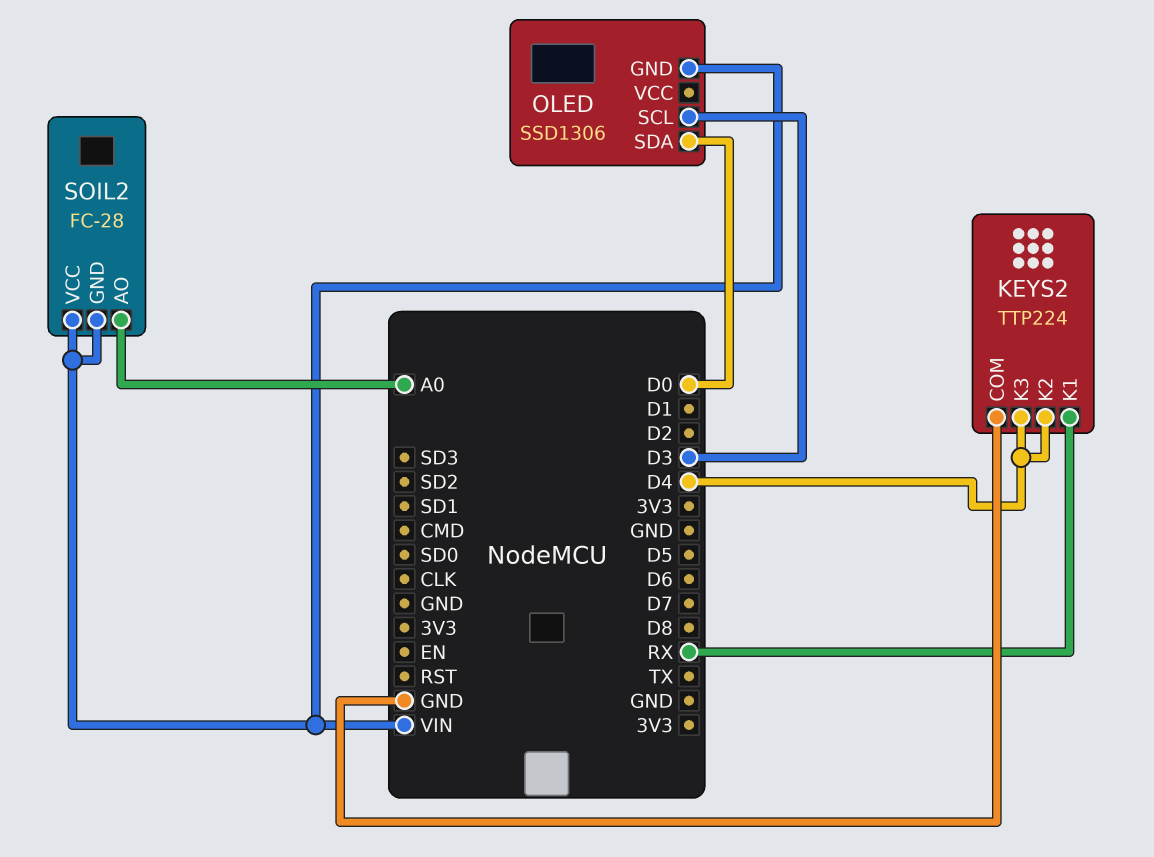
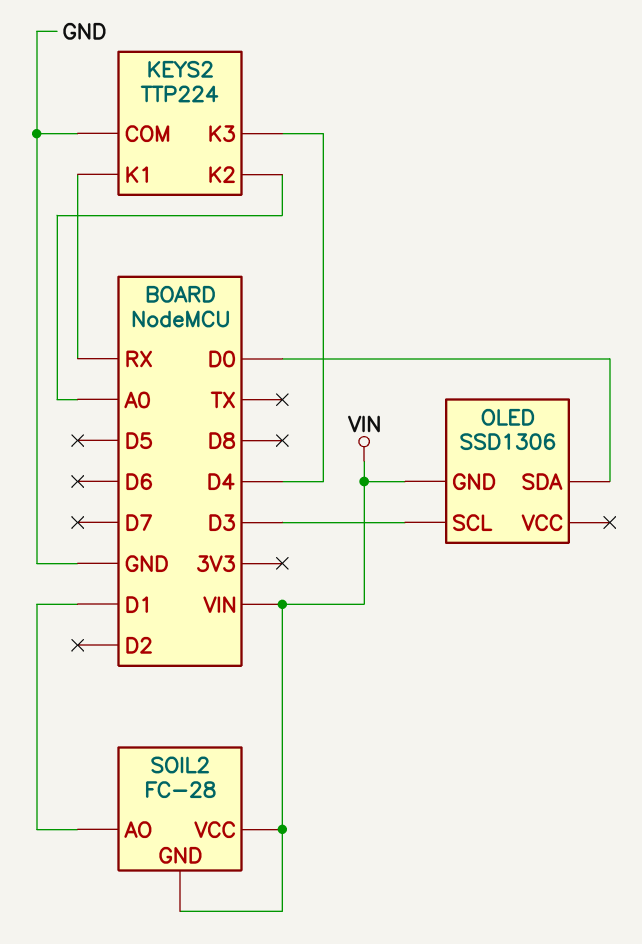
KEYS2 pin K2: D4 -> A0
SOIL2 pin AO: A0 -> D1

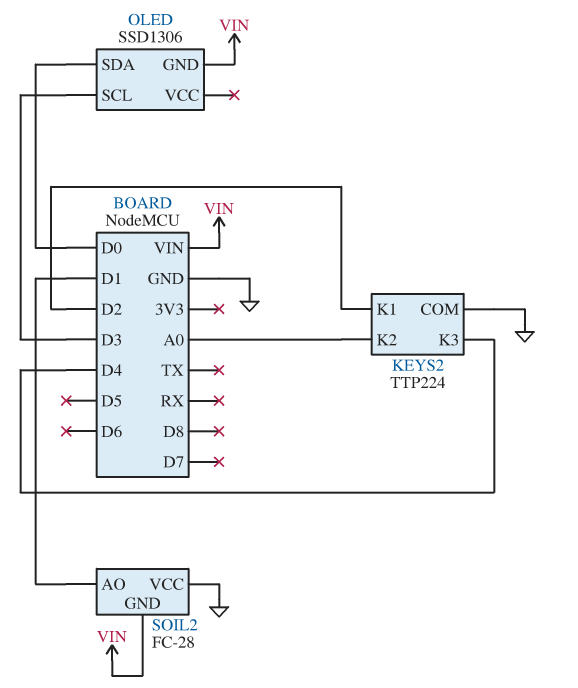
KEYS2 pin K1: RX -> D2
SOIL2 pin VCC: VIN -> GND

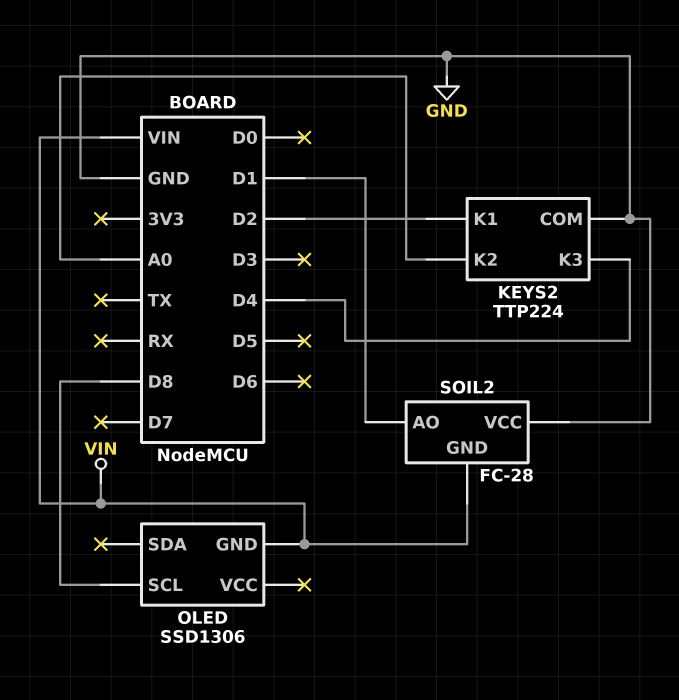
OLED pin SCL: D3 -> D8
OLED pin SDA: D0 -> none

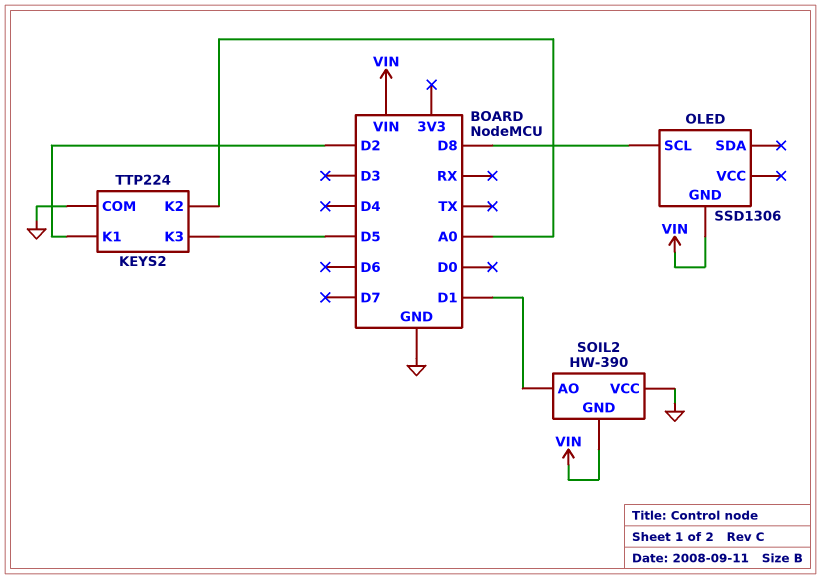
KEYS2 pin K3: D4 -> D5
SOIL2: FC-28 -> HW-390

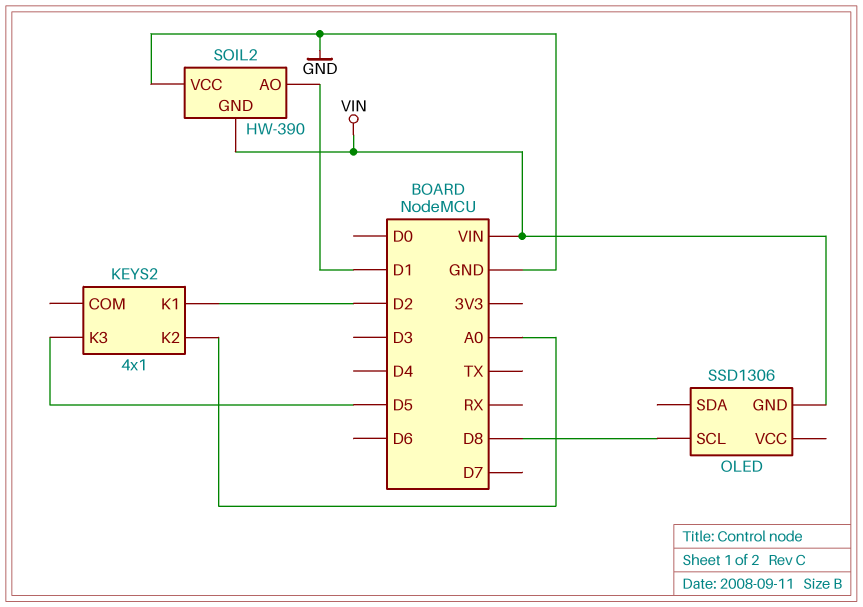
KEYS2: TTP224 -> 4x1
KEYS2 pin COM: GND -> none

